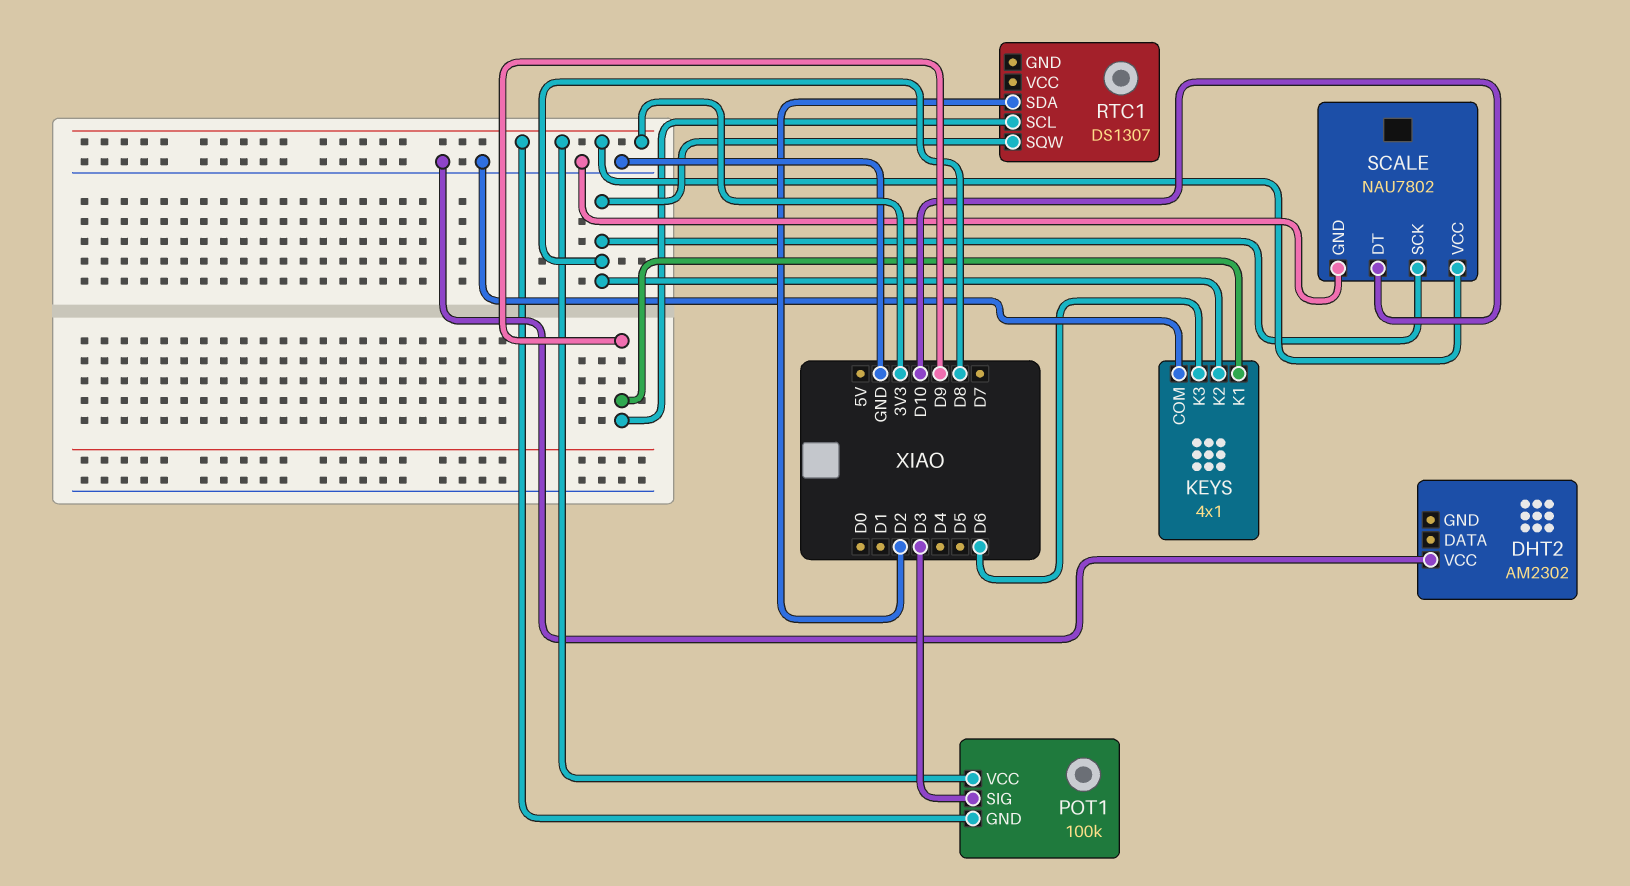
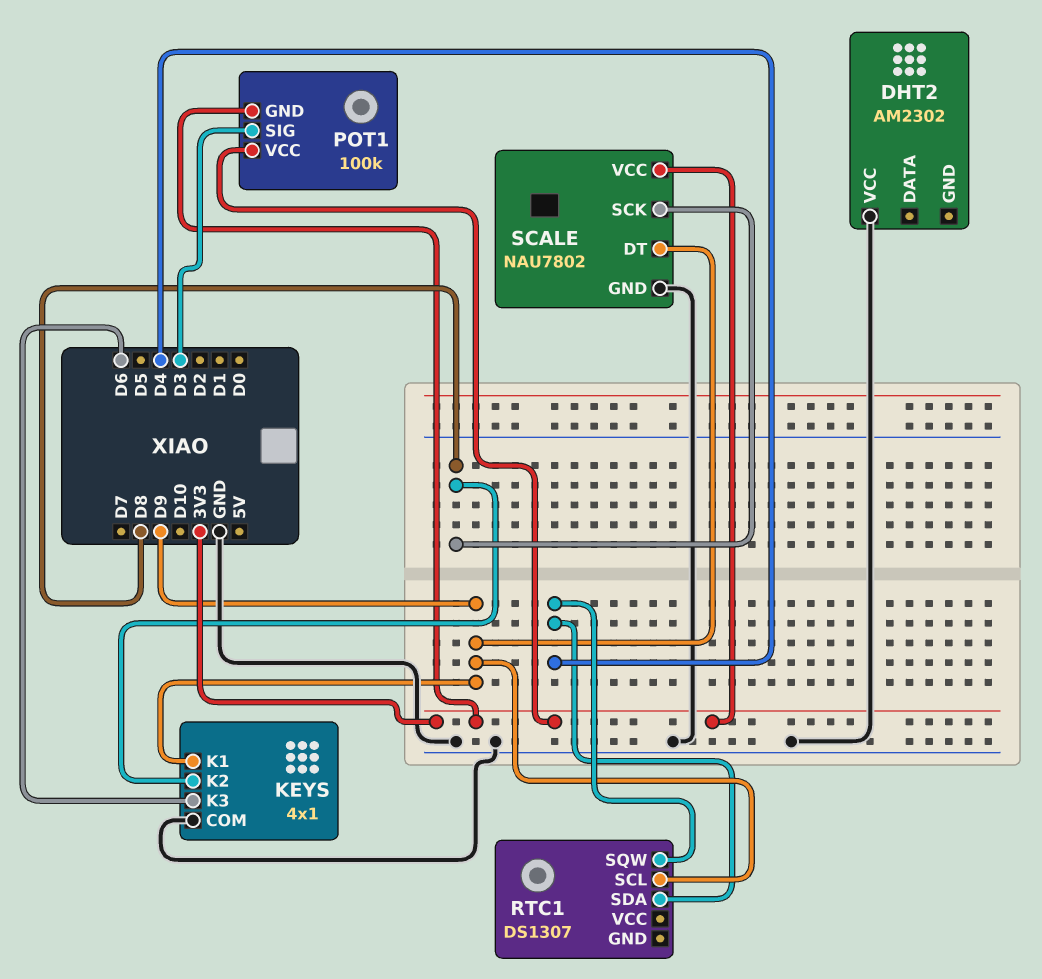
RTC1 pin SDA: D2 -> D4
RTC1 pin SQW: D8 -> D4
SCALE pin DT: D10 -> D9

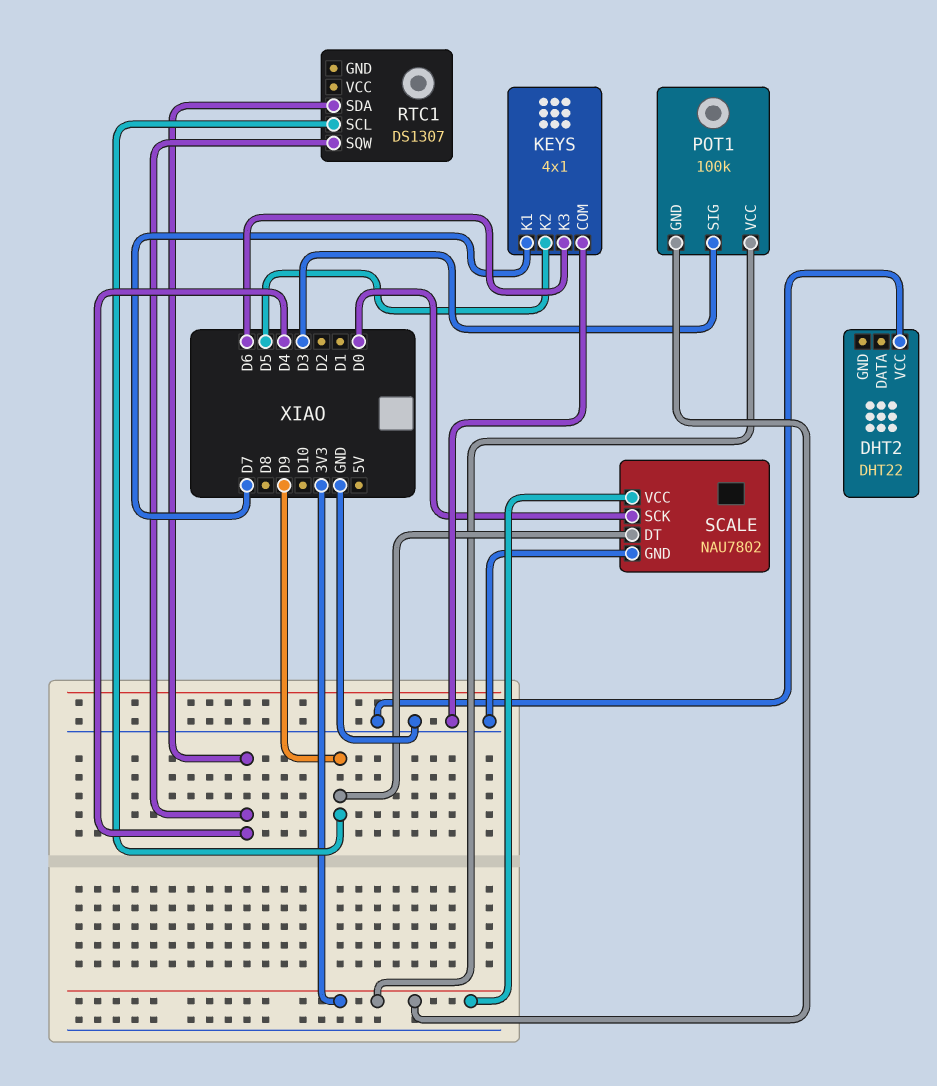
DHT2: AM2302 -> DHT22
KEYS pin K1: D9 -> D7
KEYS pin K2: D8 -> D5
SCALE pin SCK: D8 -> D0

